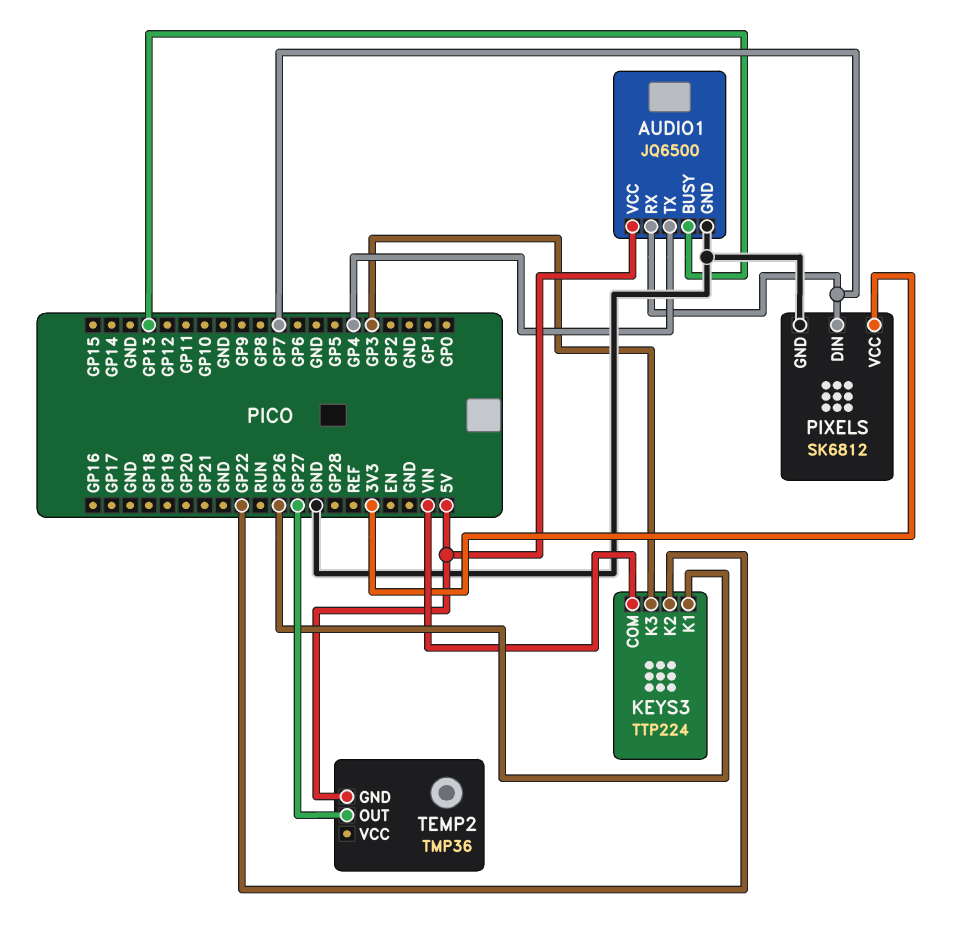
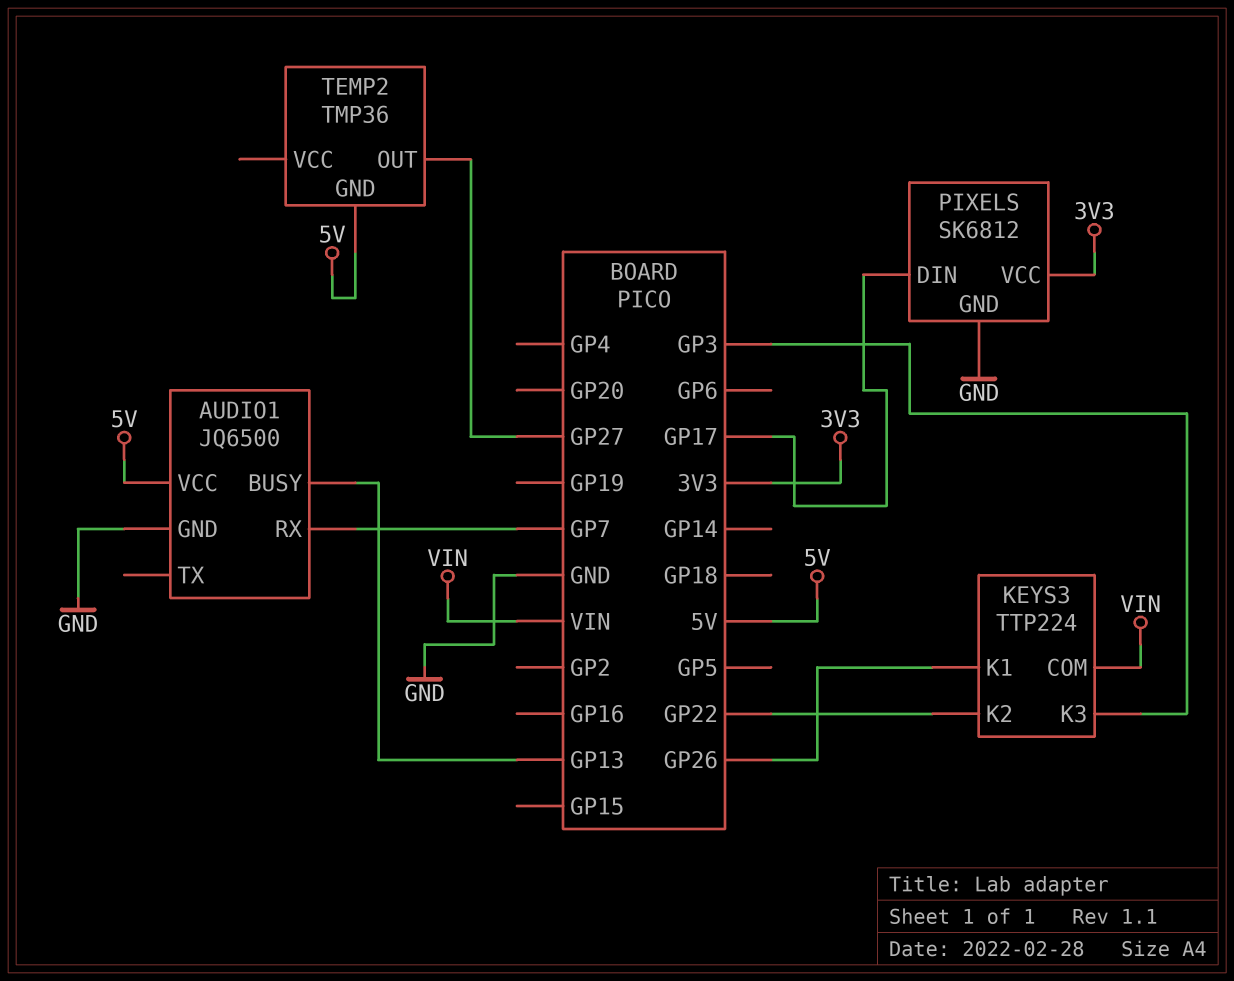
AUDIO1 pin TX: GP4 -> none
PIXELS pin DIN: GP7 -> GP17

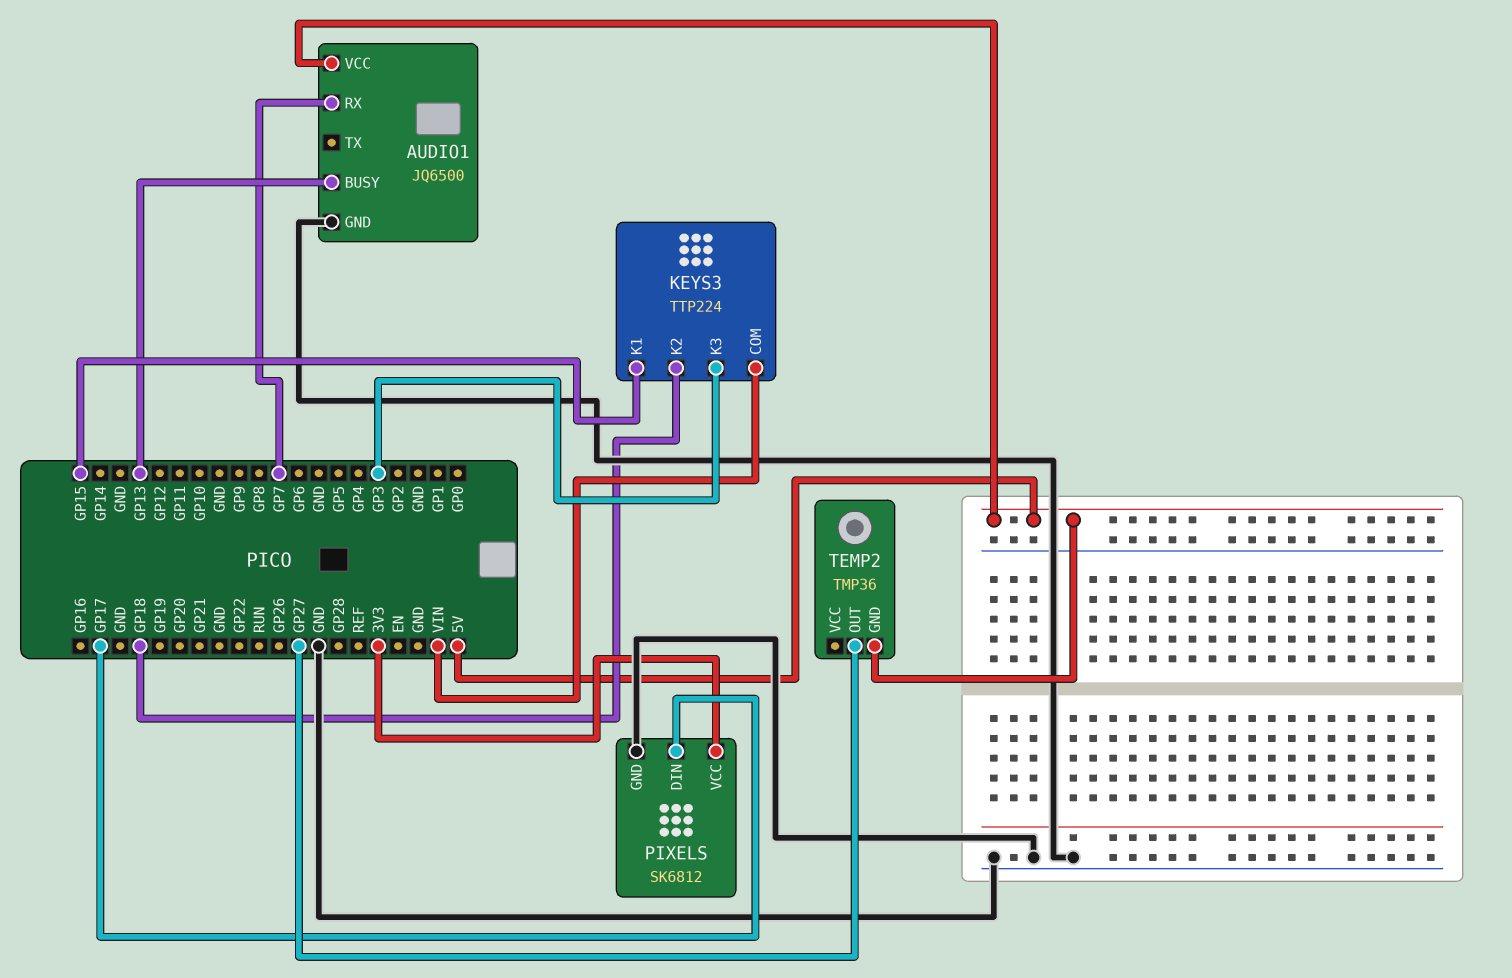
KEYS3 pin K1: GP26 -> GP15
KEYS3 pin K2: GP22 -> GP18

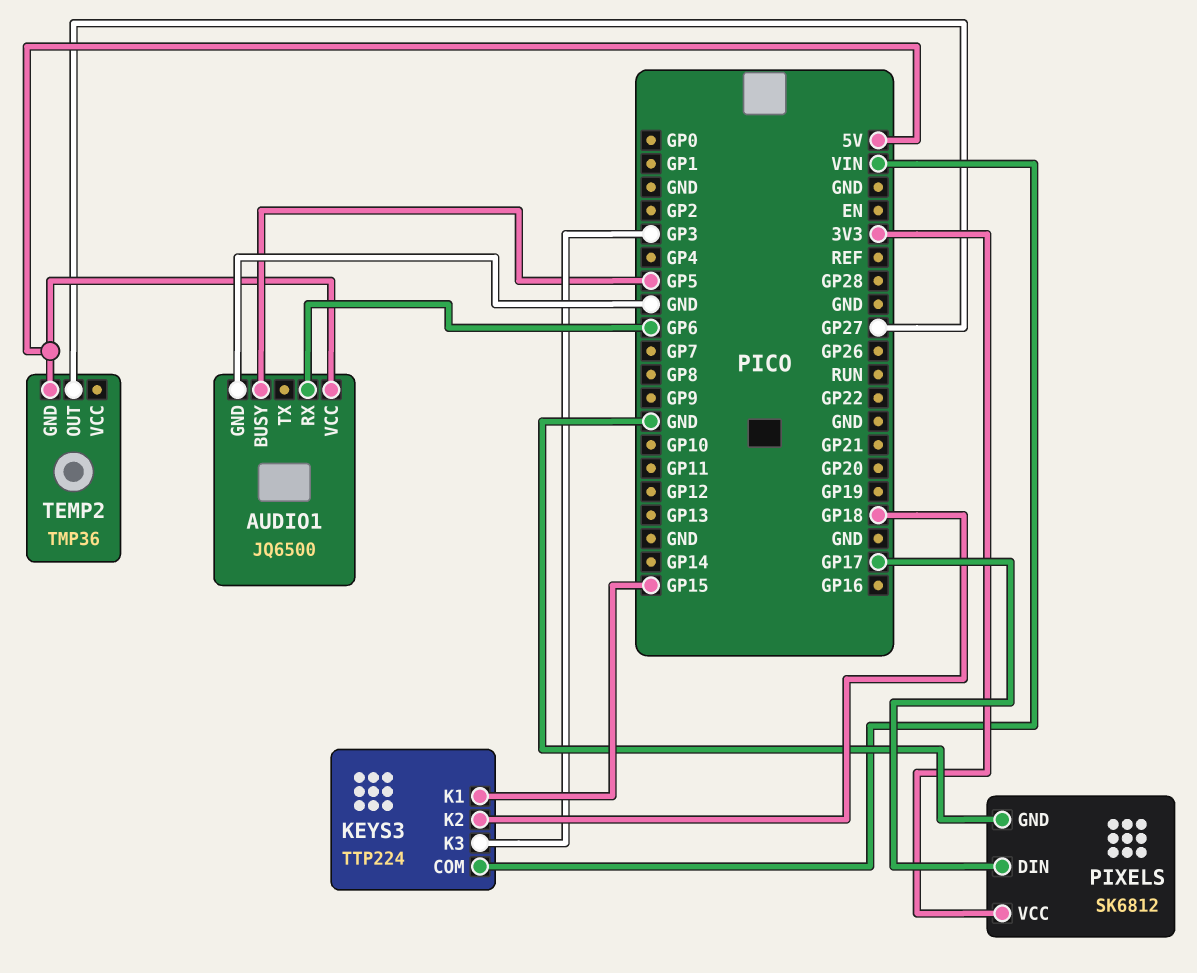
AUDIO1 pin BUSY: GP13 -> GP5
AUDIO1 pin RX: GP7 -> GP6

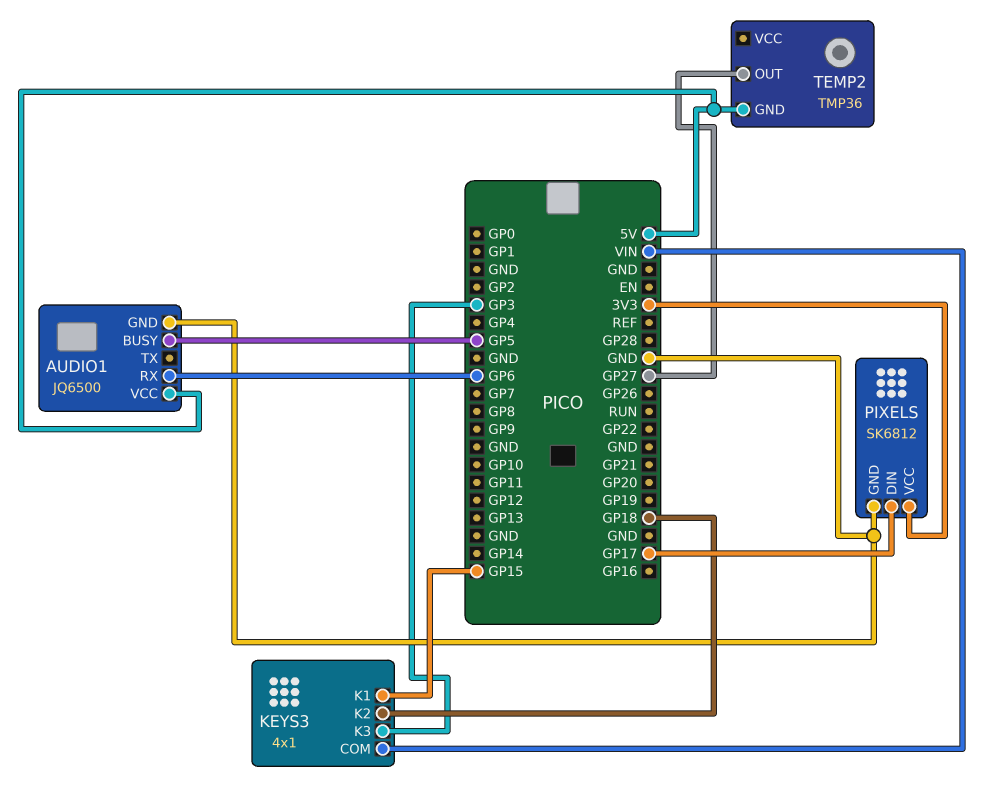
KEYS3: TTP224 -> 4x1

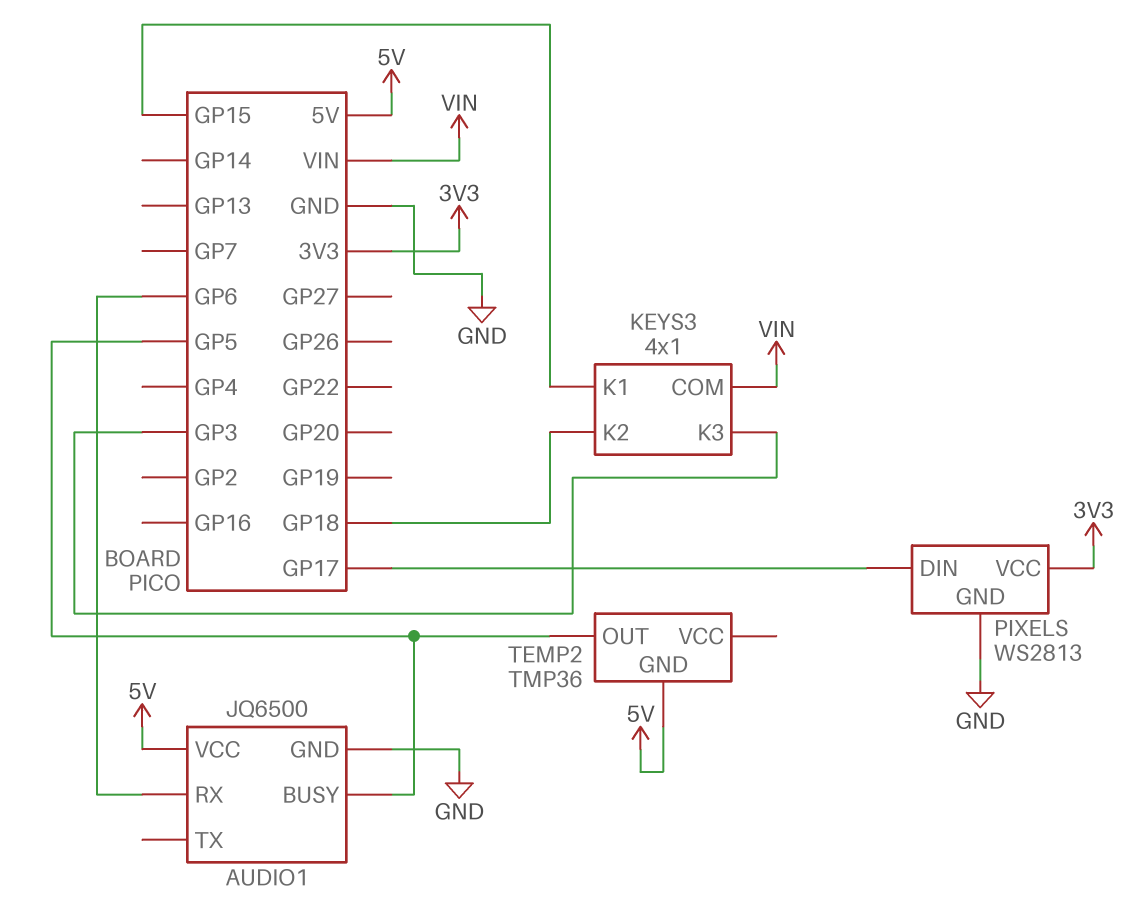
PIXELS: SK6812 -> WS2813
TEMP2 pin OUT: GP27 -> GP5

